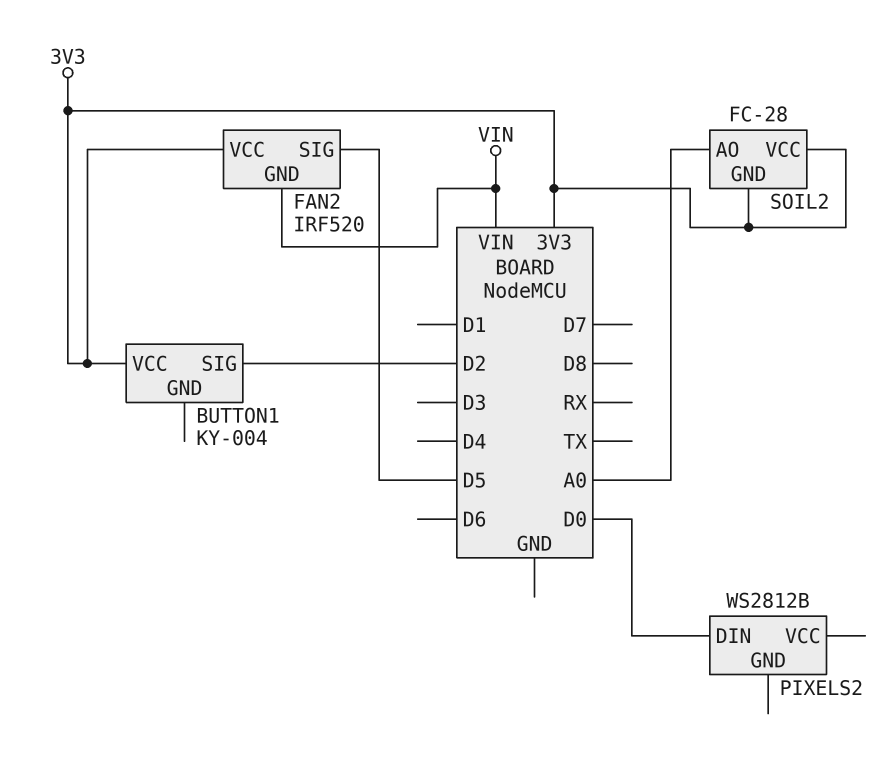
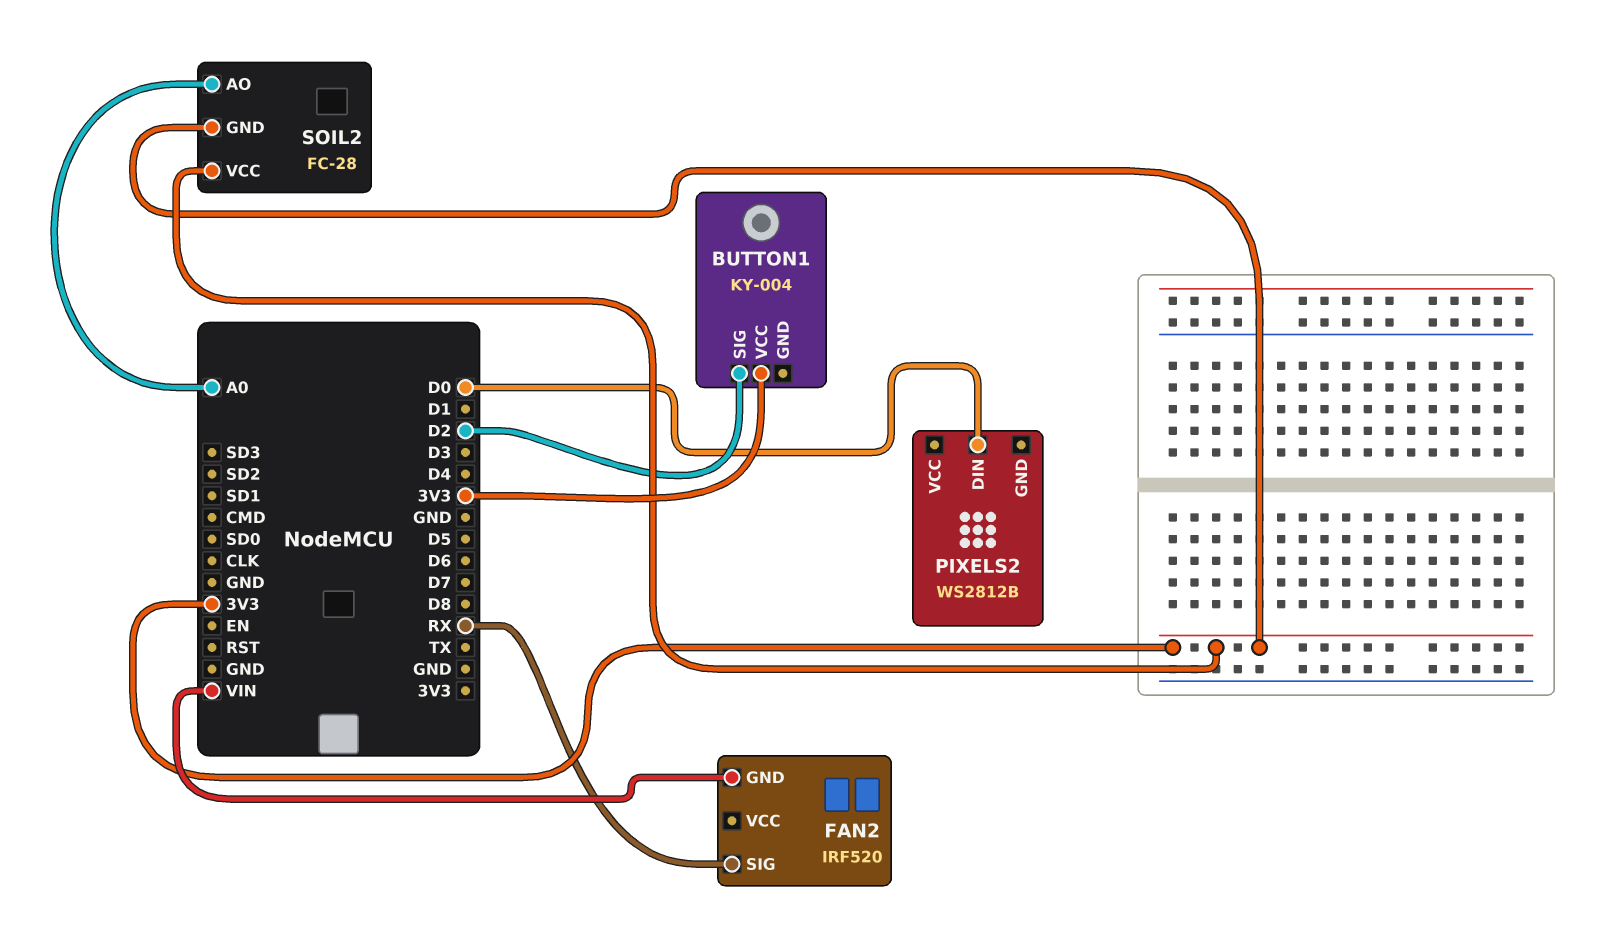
FAN2 pin SIG: D5 -> RX
FAN2 pin VCC: 3V3 -> none

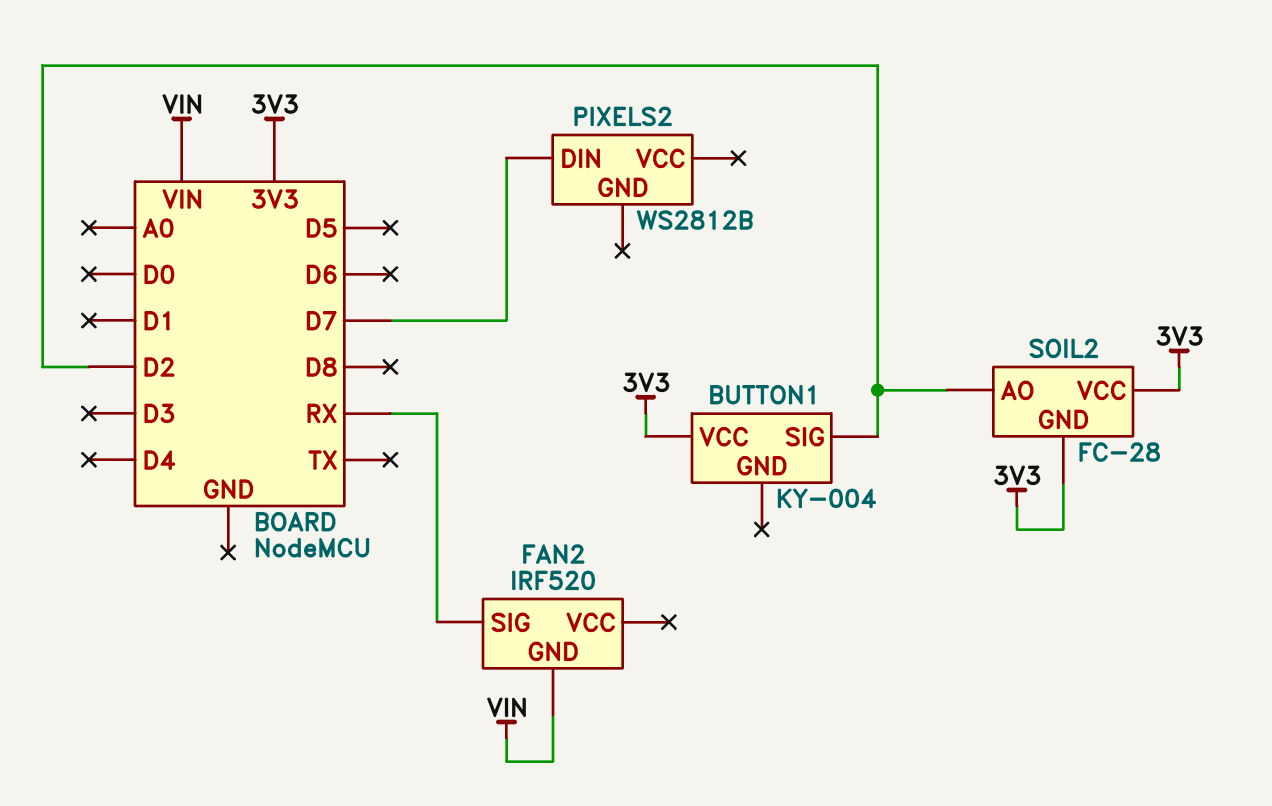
PIXELS2 pin DIN: D0 -> D7
SOIL2 pin AO: A0 -> D2

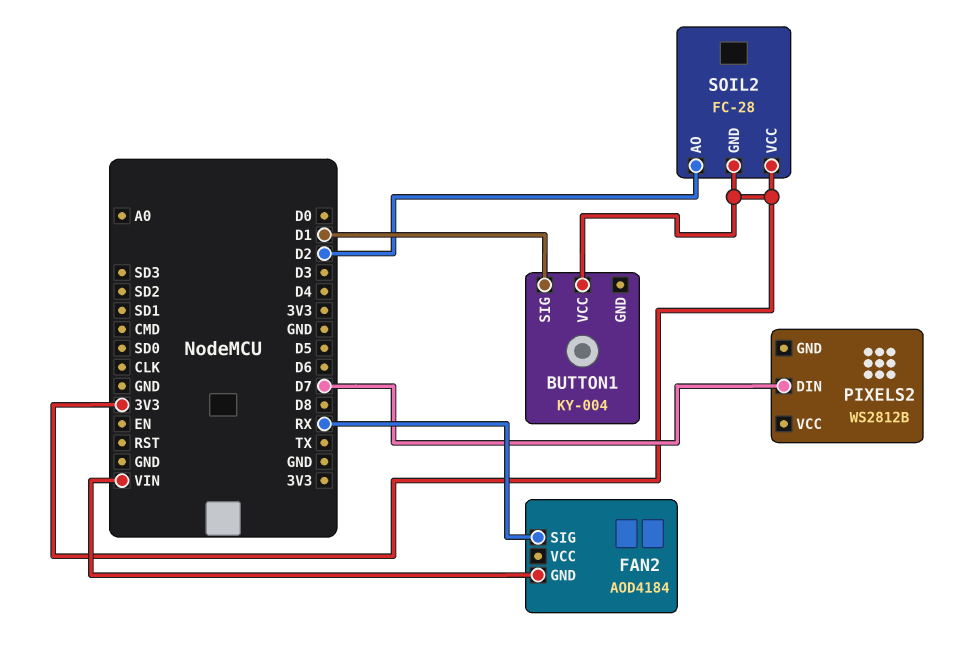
BUTTON1 pin SIG: D2 -> D1
FAN2: IRF520 -> AOD4184

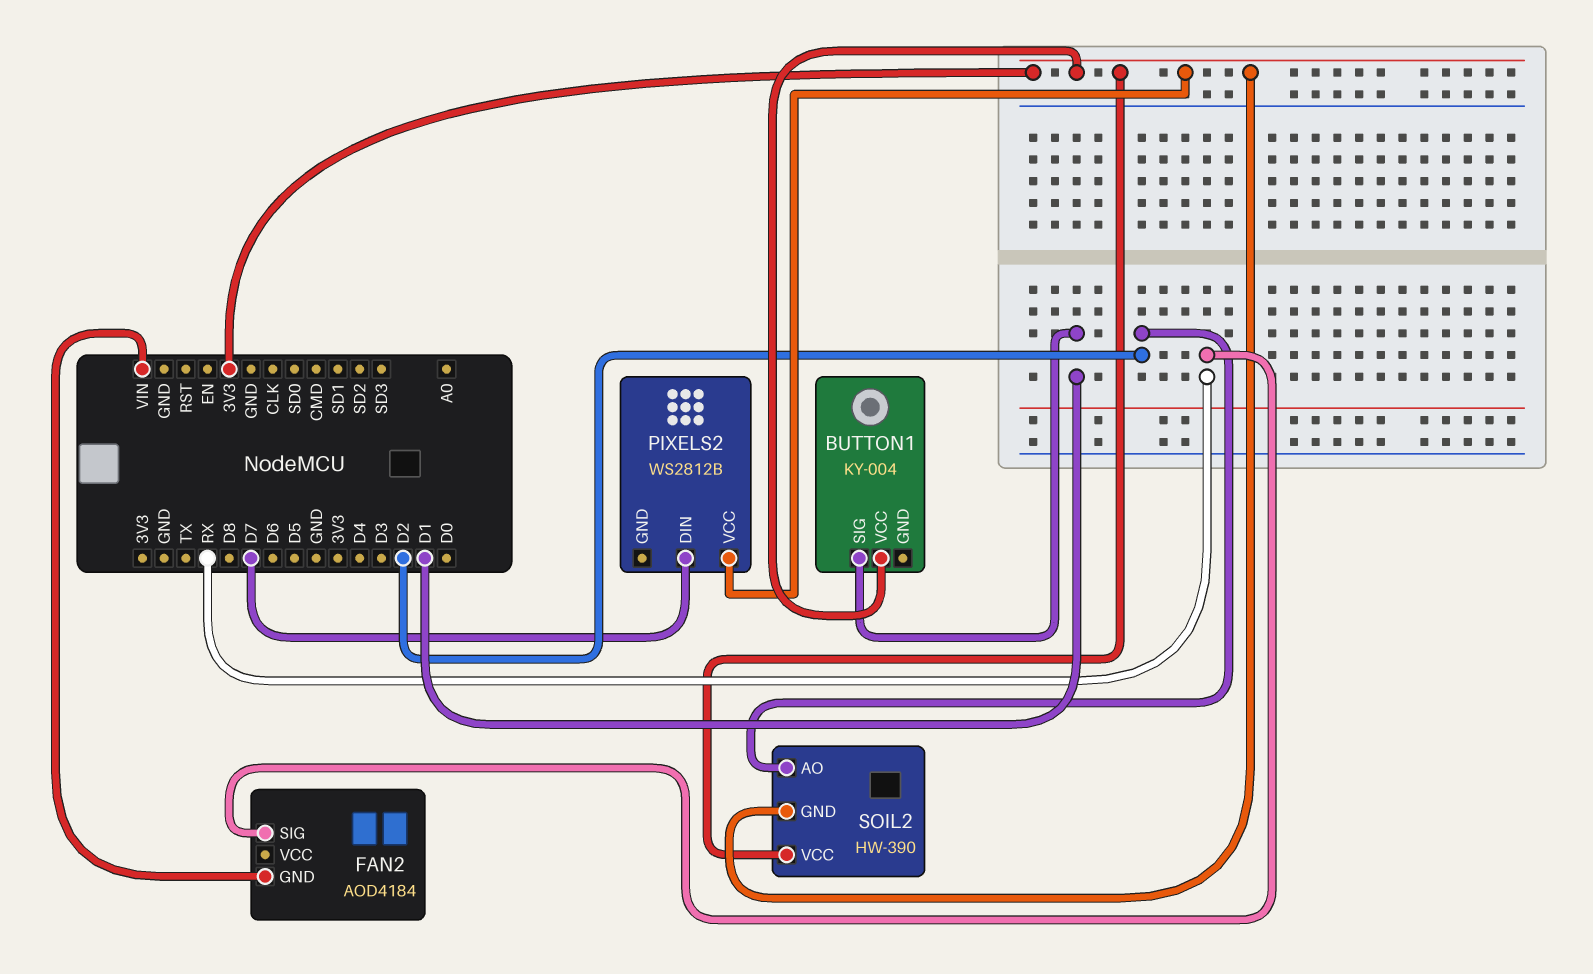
PIXELS2 pin VCC: none -> 3V3
SOIL2: FC-28 -> HW-390

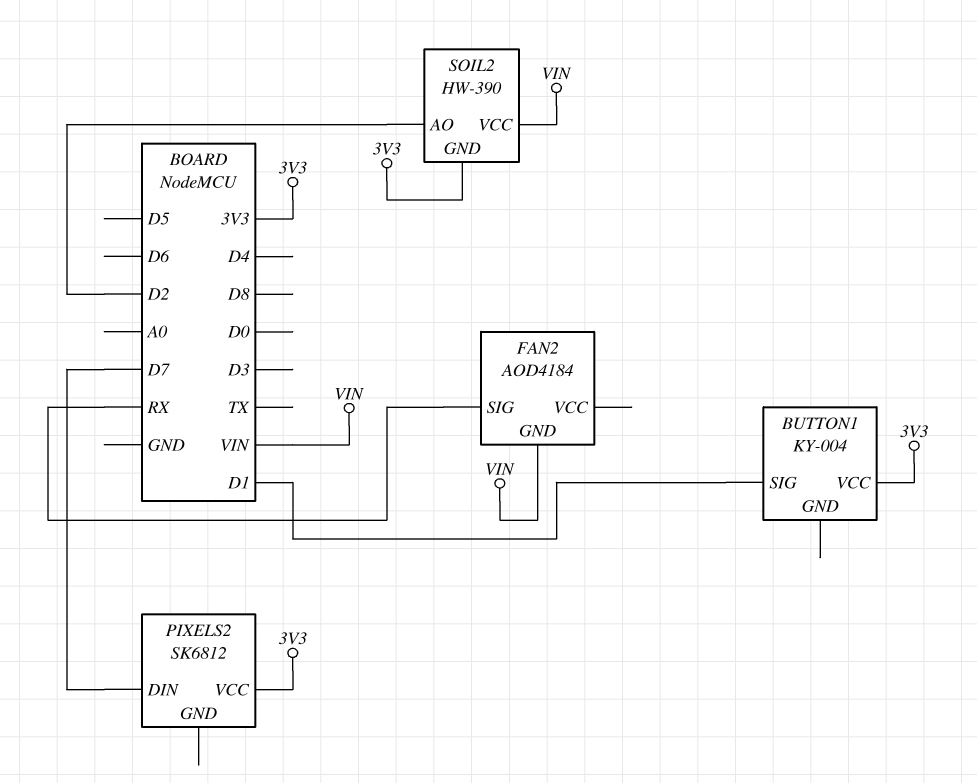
PIXELS2: WS2812B -> SK6812
SOIL2 pin VCC: 3V3 -> VIN

